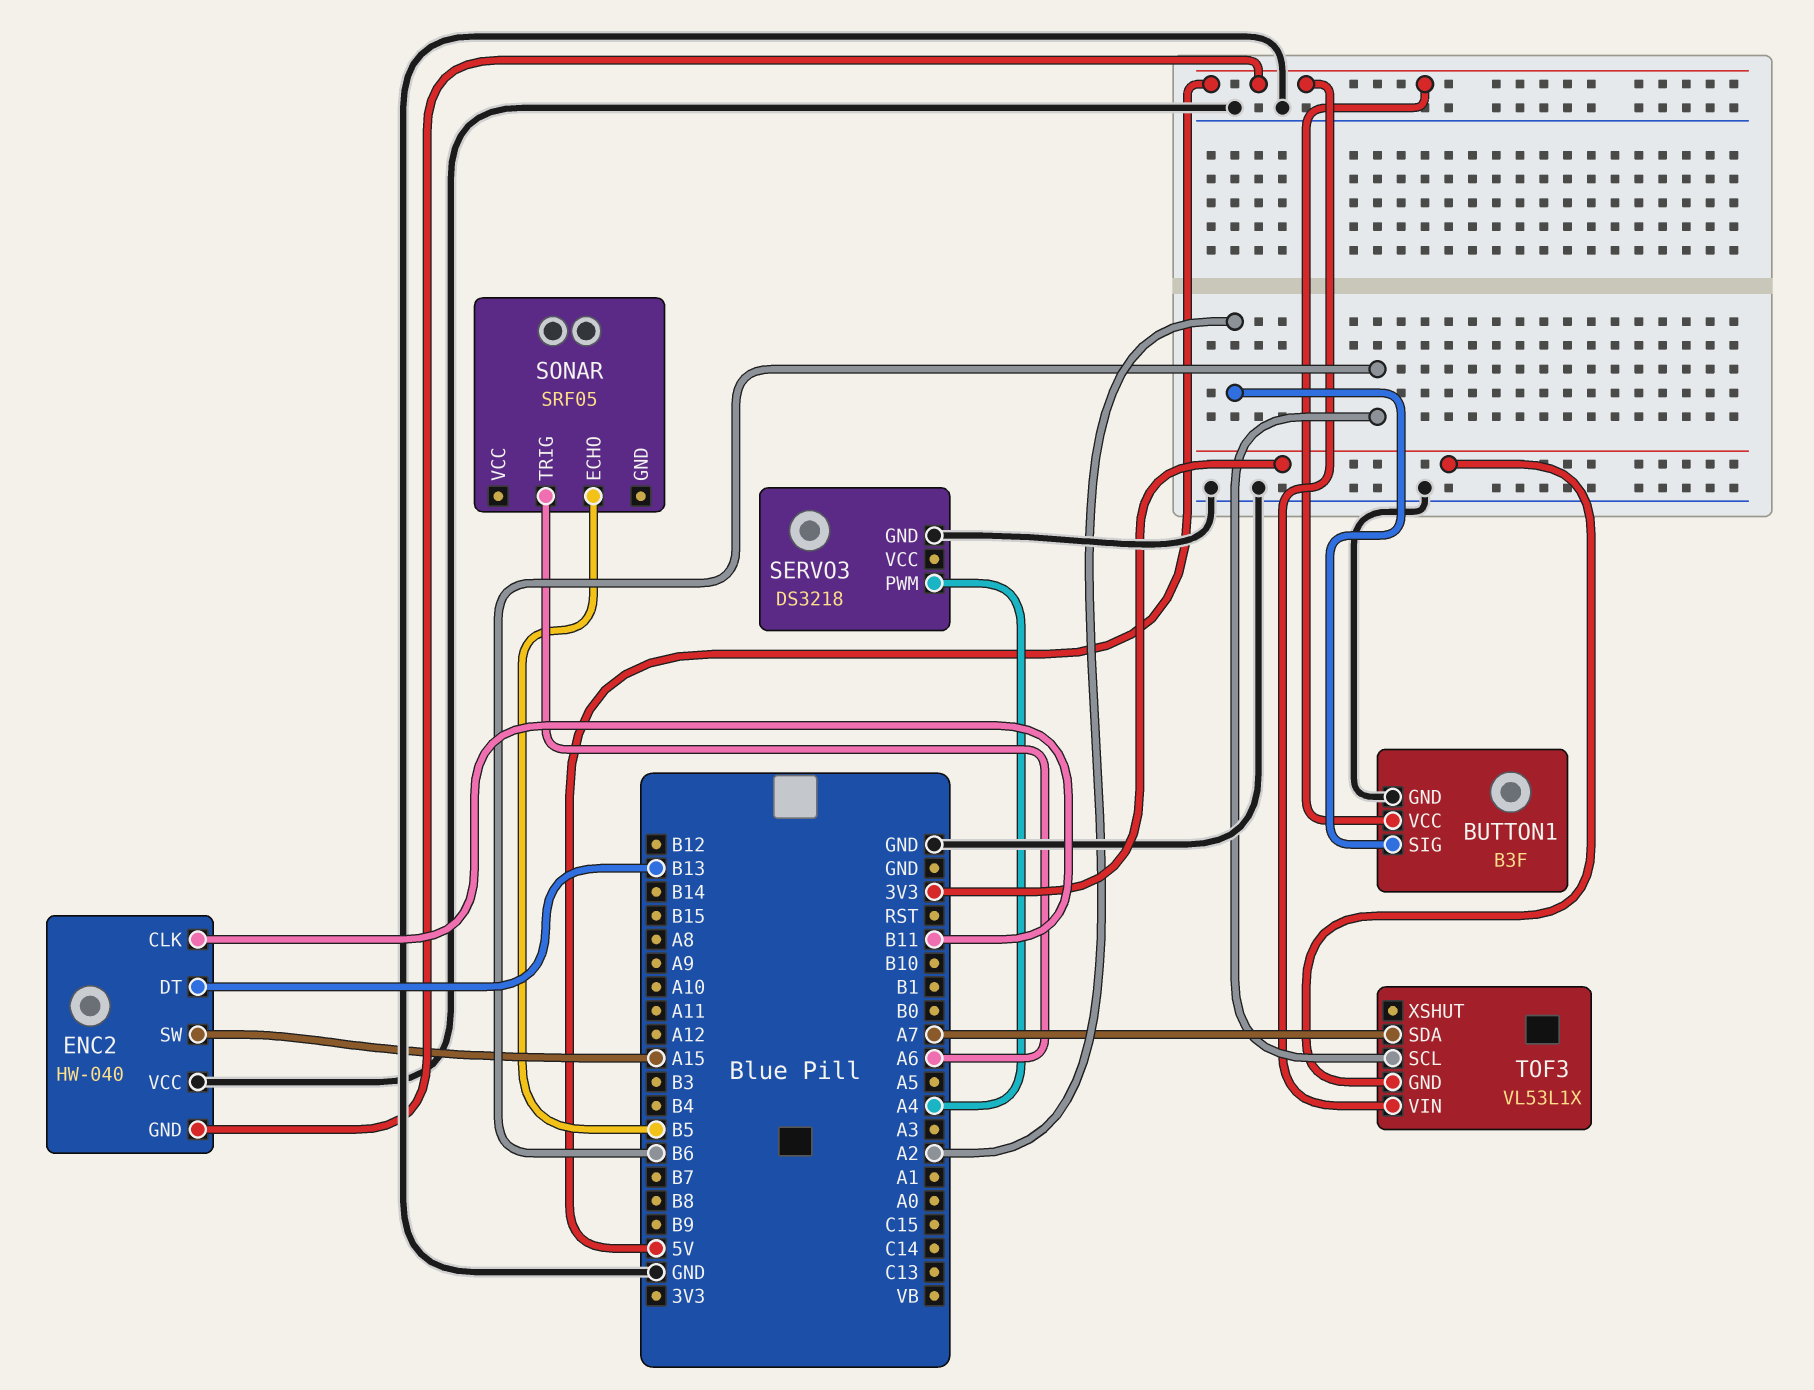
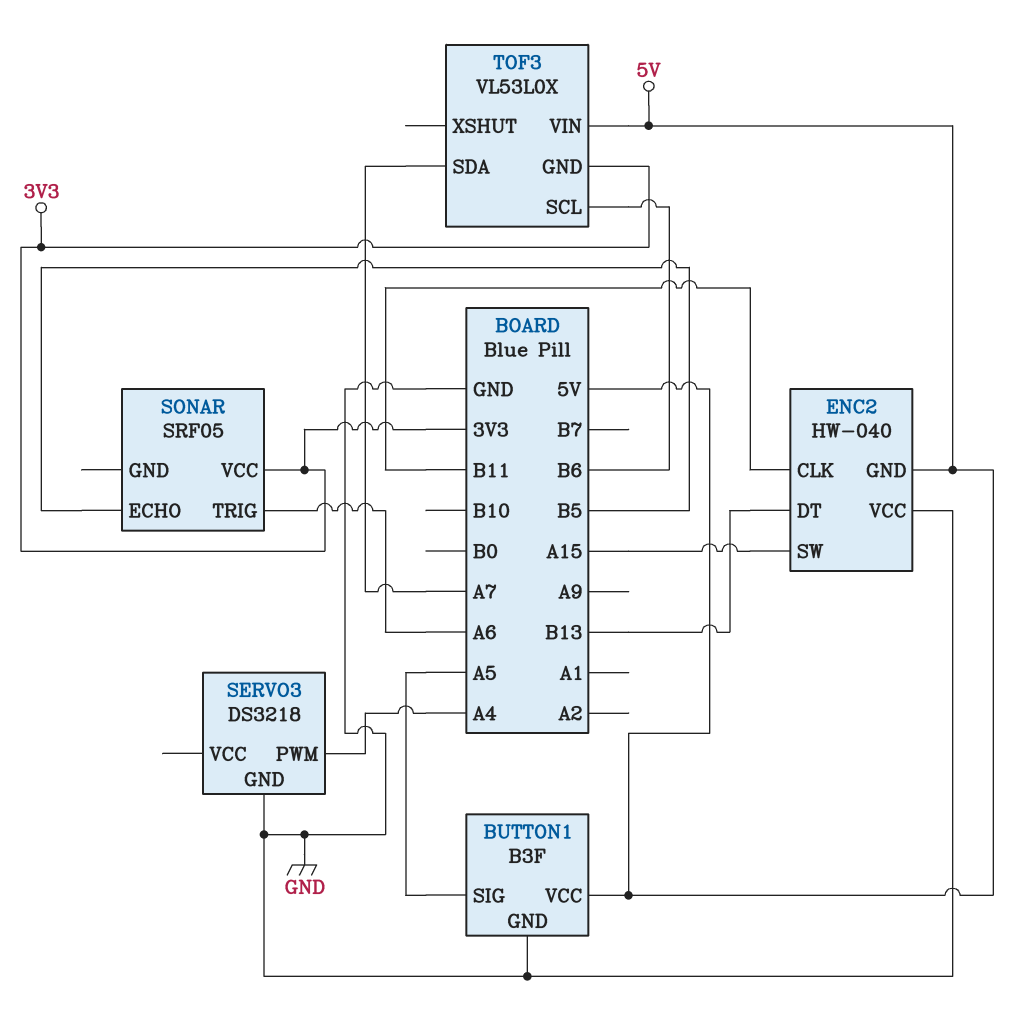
BUTTON1 pin SIG: A2 -> A5
SONAR pin VCC: none -> 3V3
TOF3: VL53L1X -> VL53L0X

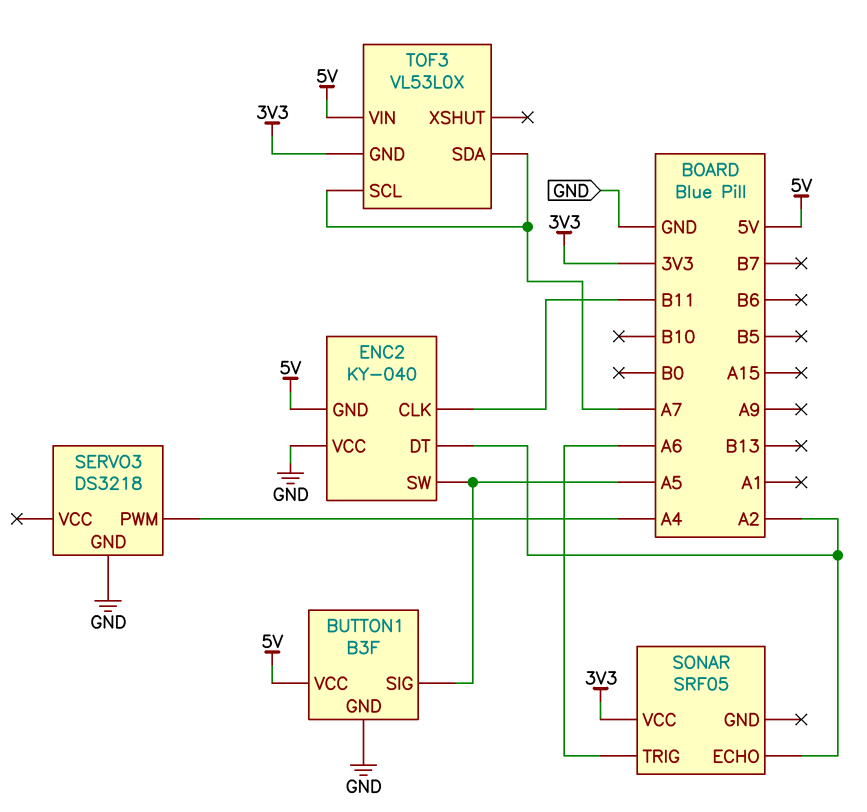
ENC2: HW-040 -> KY-040
ENC2 pin DT: B13 -> A2
ENC2 pin SW: A15 -> A5
SONAR pin ECHO: B5 -> A2
TOF3 pin SCL: B6 -> A7

